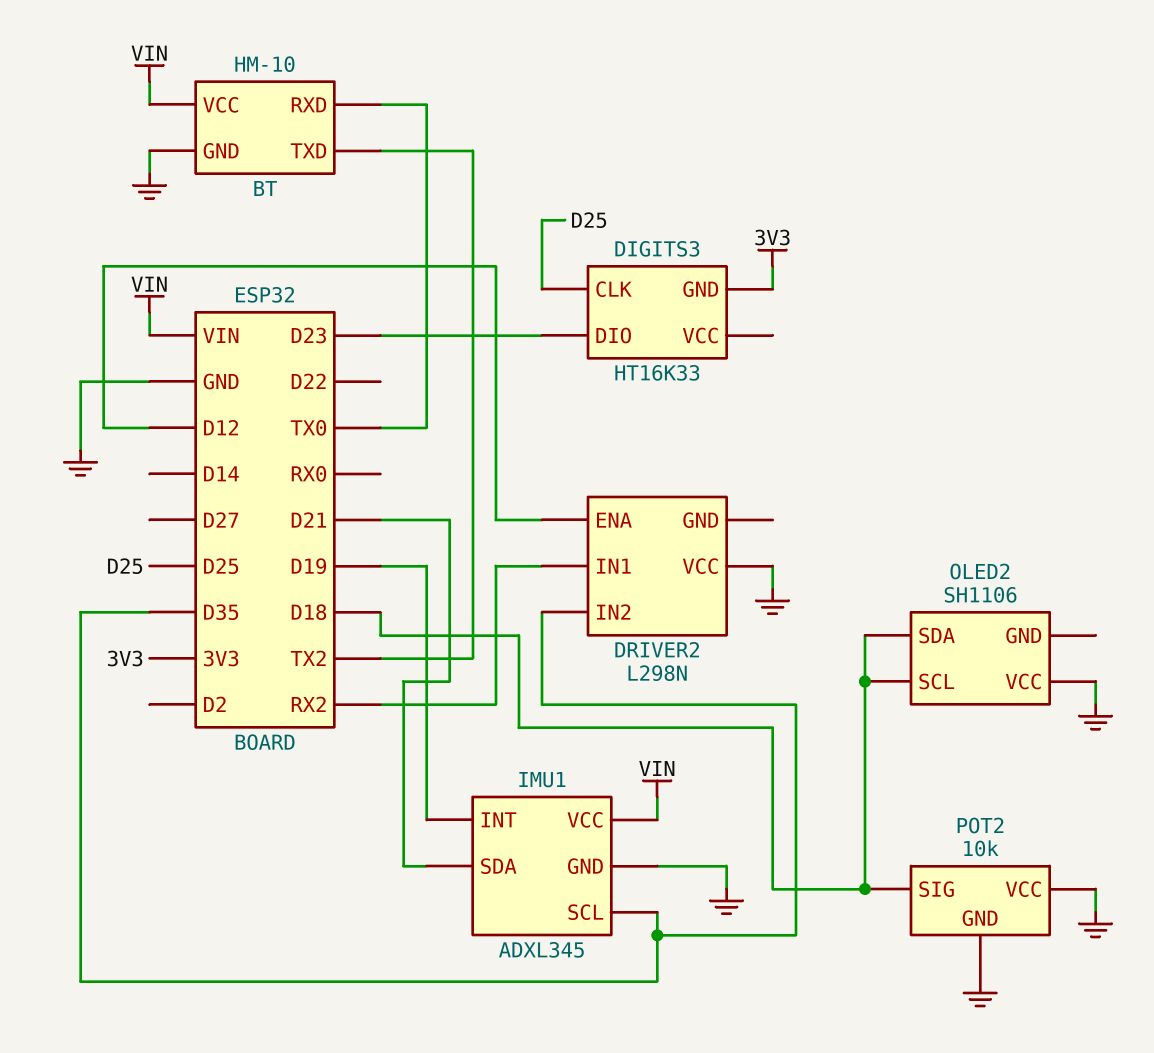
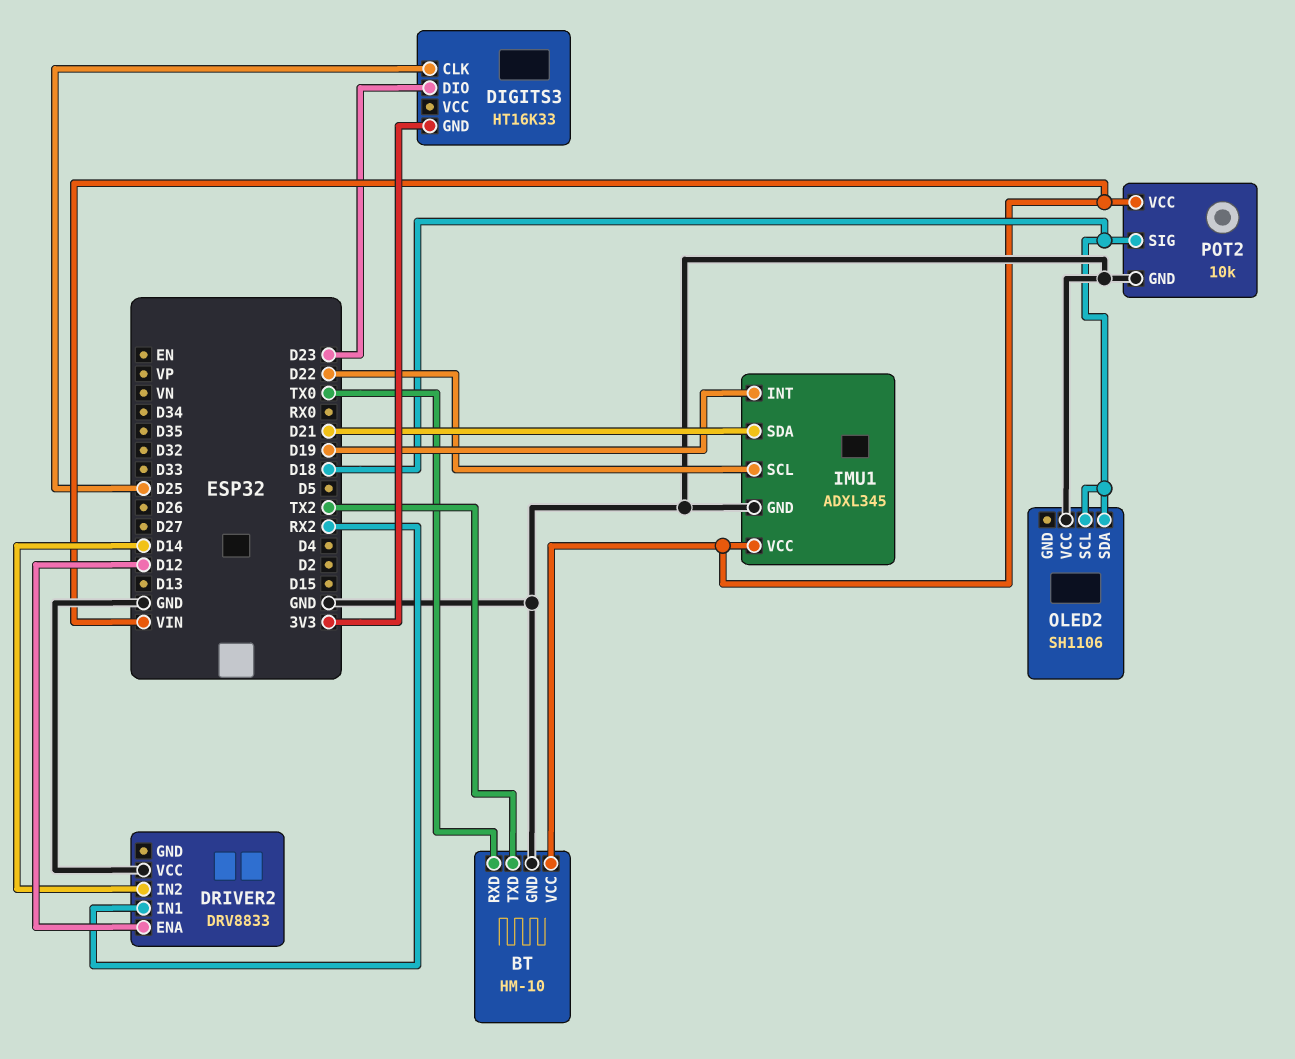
DRIVER2: L298N -> DRV8833
DRIVER2 pin IN2: D35 -> D14
IMU1 pin SCL: D35 -> D22
POT2 pin VCC: GND -> VIN

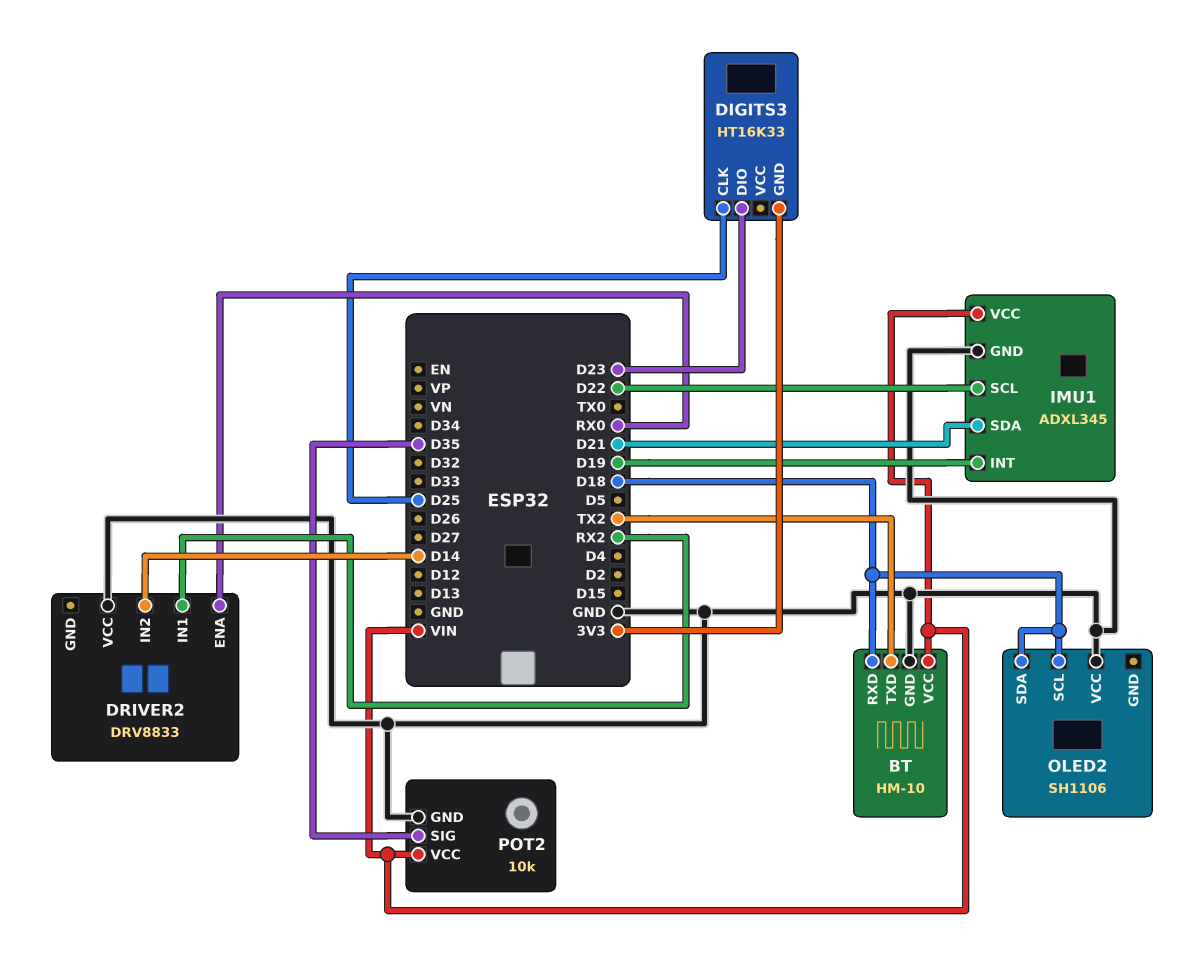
BT pin RXD: TX0 -> D18
DRIVER2 pin ENA: D12 -> RX0
POT2 pin SIG: D18 -> D35

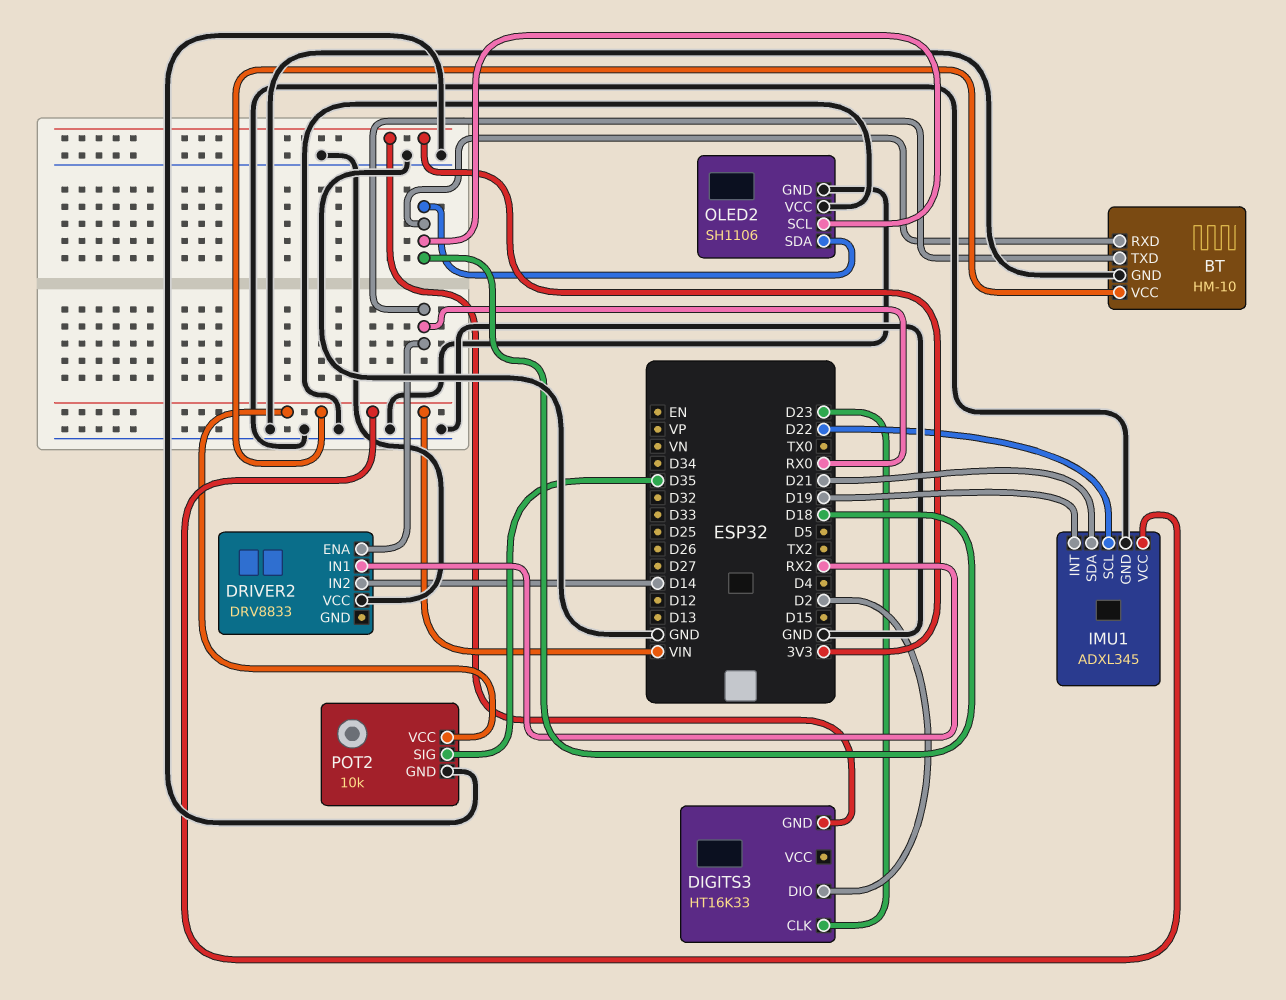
BT pin TXD: TX2 -> RX0
DIGITS3 pin CLK: D25 -> D23
DIGITS3 pin DIO: D23 -> D2
OLED2 pin GND: none -> GND

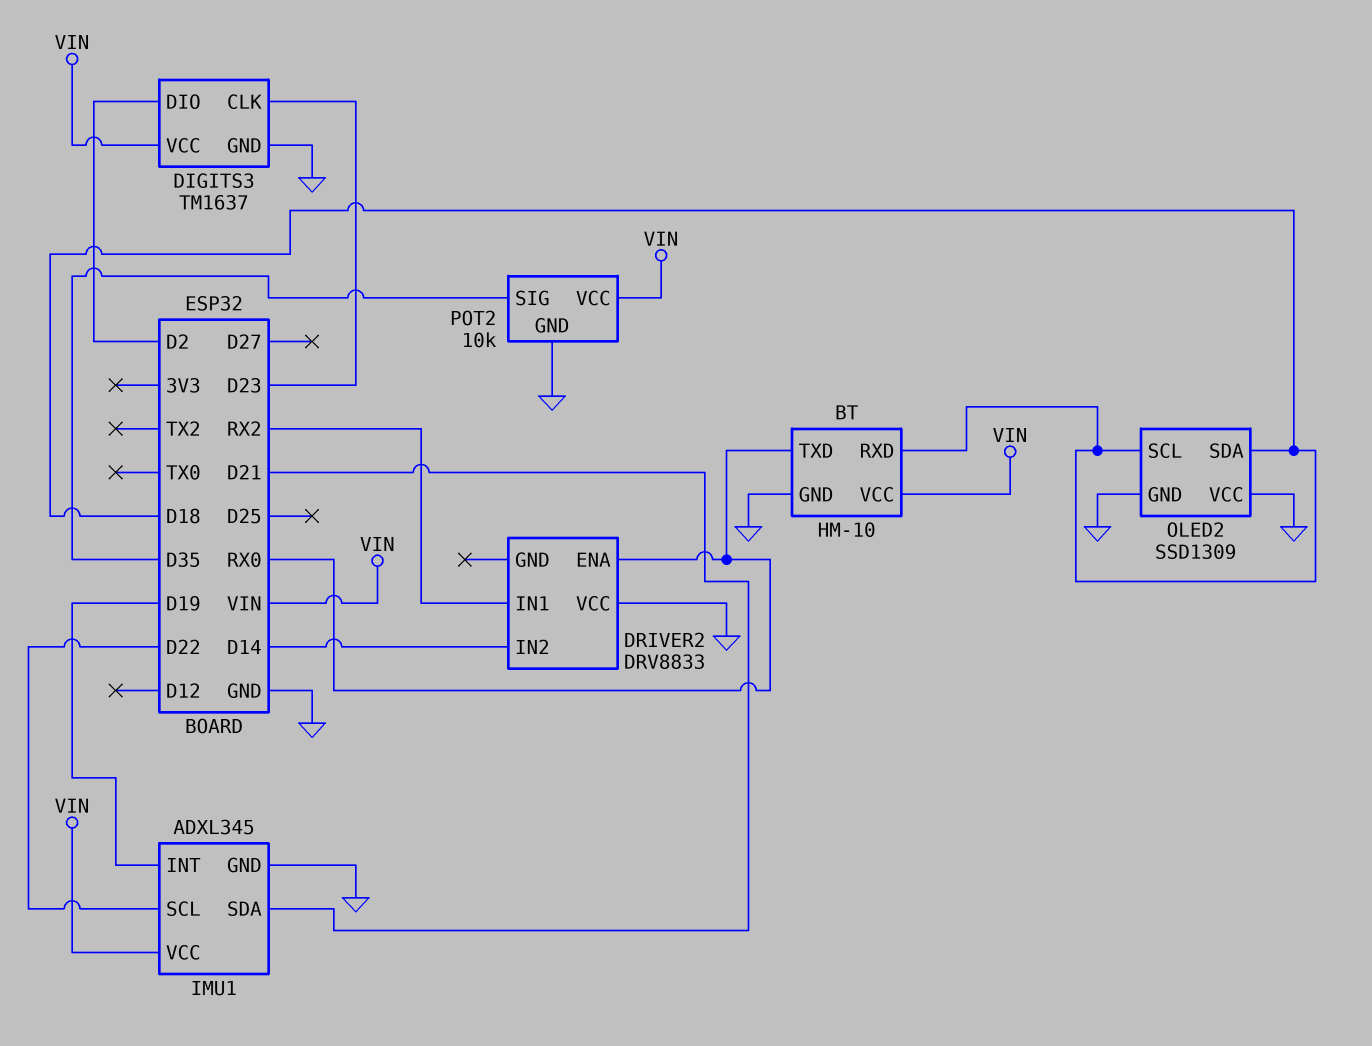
DIGITS3: HT16K33 -> TM1637
DIGITS3 pin GND: 3V3 -> GND
DIGITS3 pin VCC: none -> VIN
OLED2: SH1106 -> SSD1309

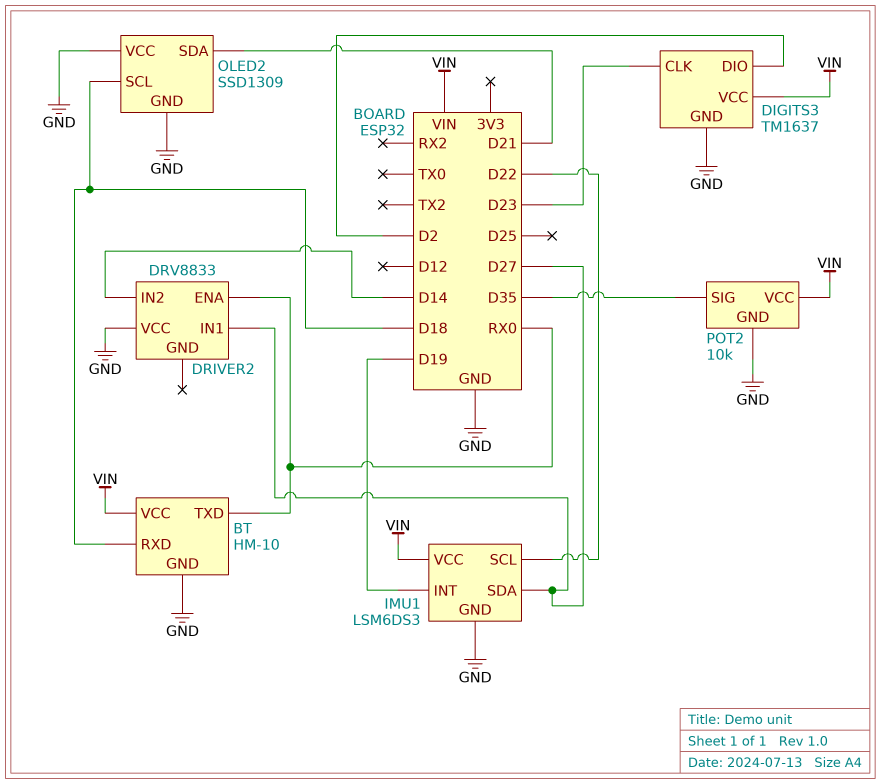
DRIVER2 pin IN1: RX2 -> D27
IMU1: ADXL345 -> LSM6DS3
IMU1 pin SDA: D21 -> D27
OLED2 pin SDA: D18 -> D21

